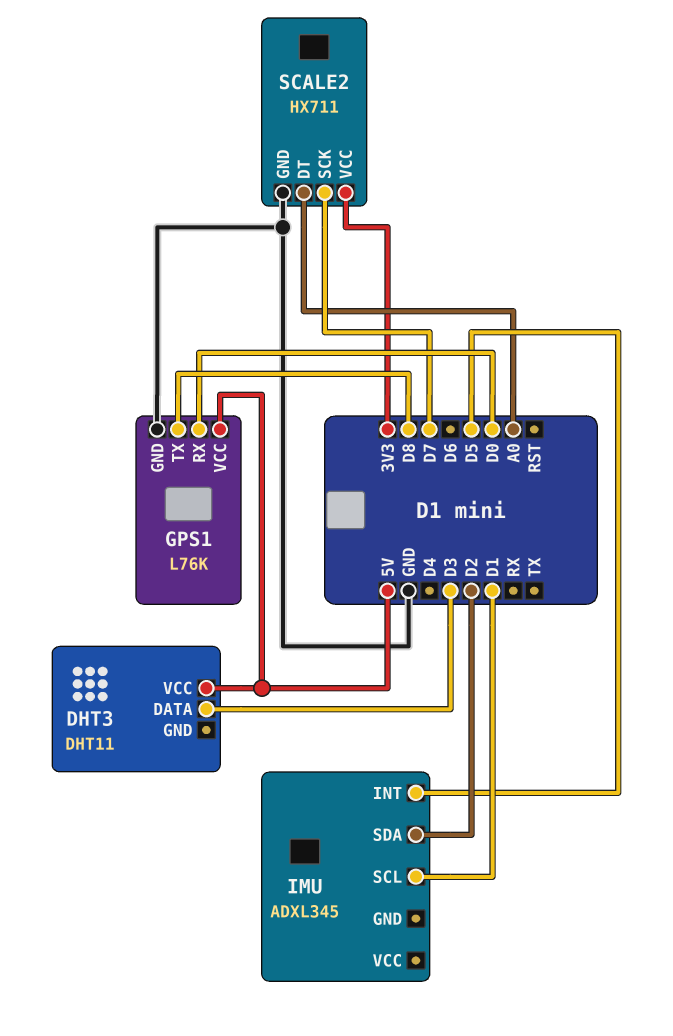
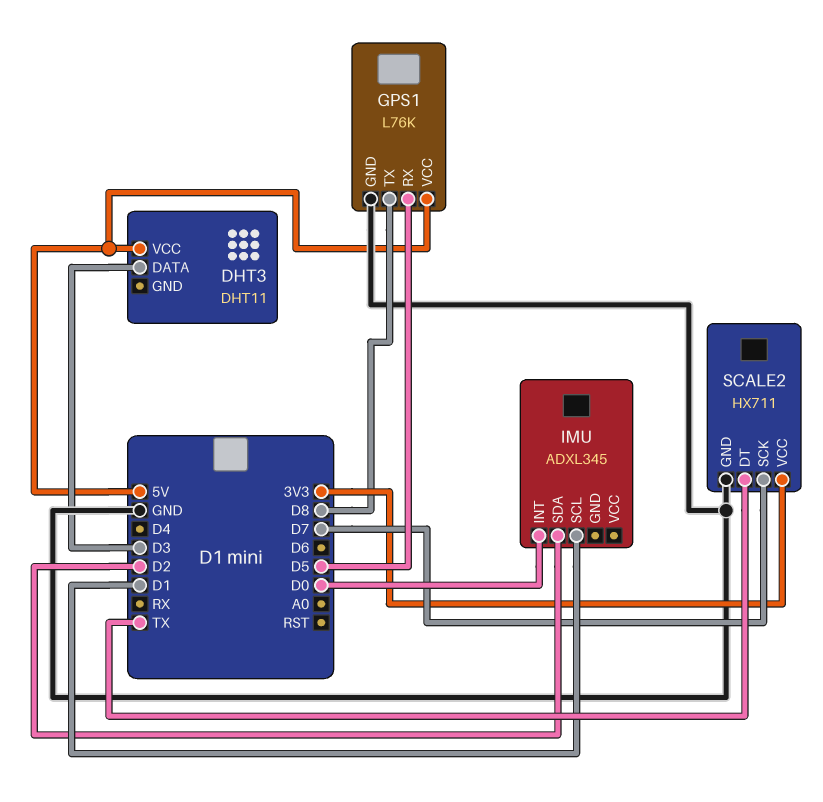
GPS1 pin RX: D0 -> D5
IMU pin INT: D5 -> D0
SCALE2 pin DT: A0 -> TX

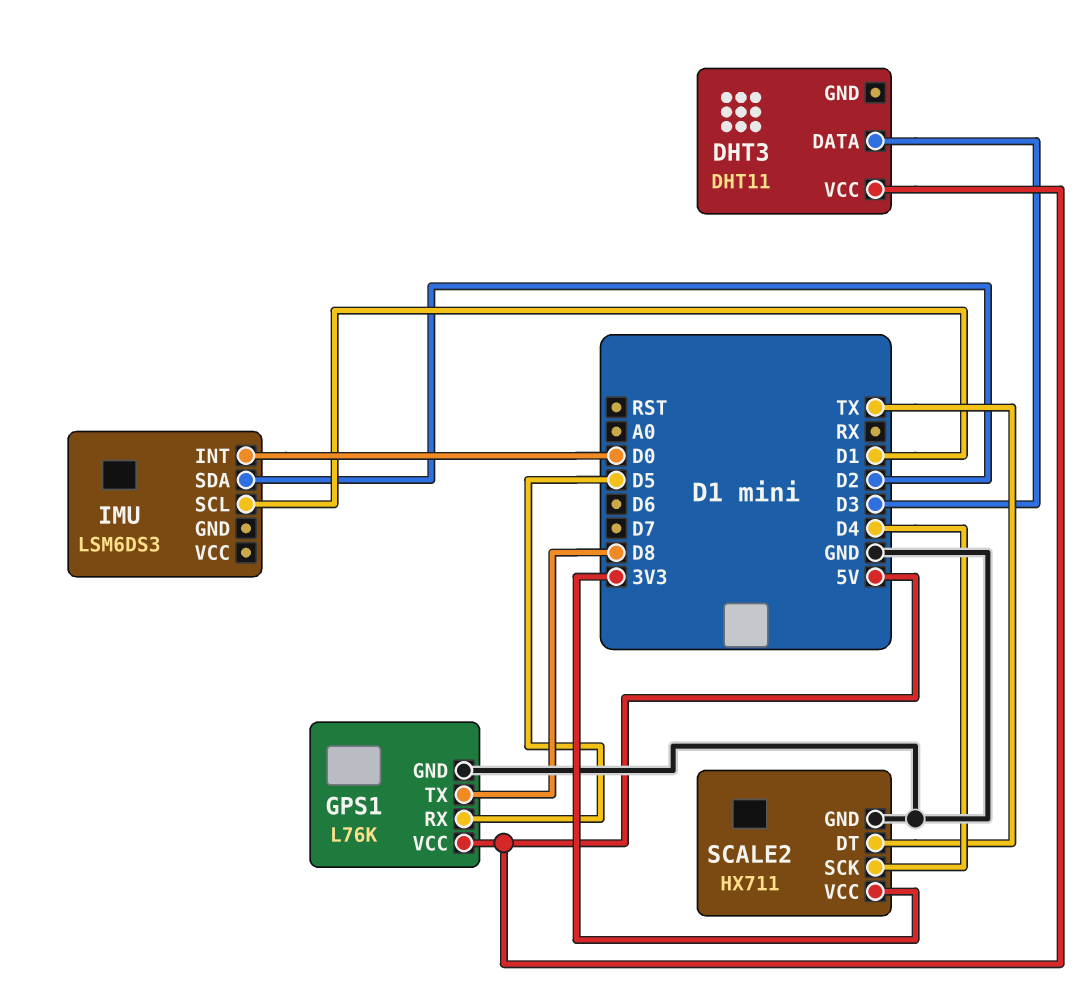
IMU: ADXL345 -> LSM6DS3
SCALE2 pin SCK: D7 -> D4

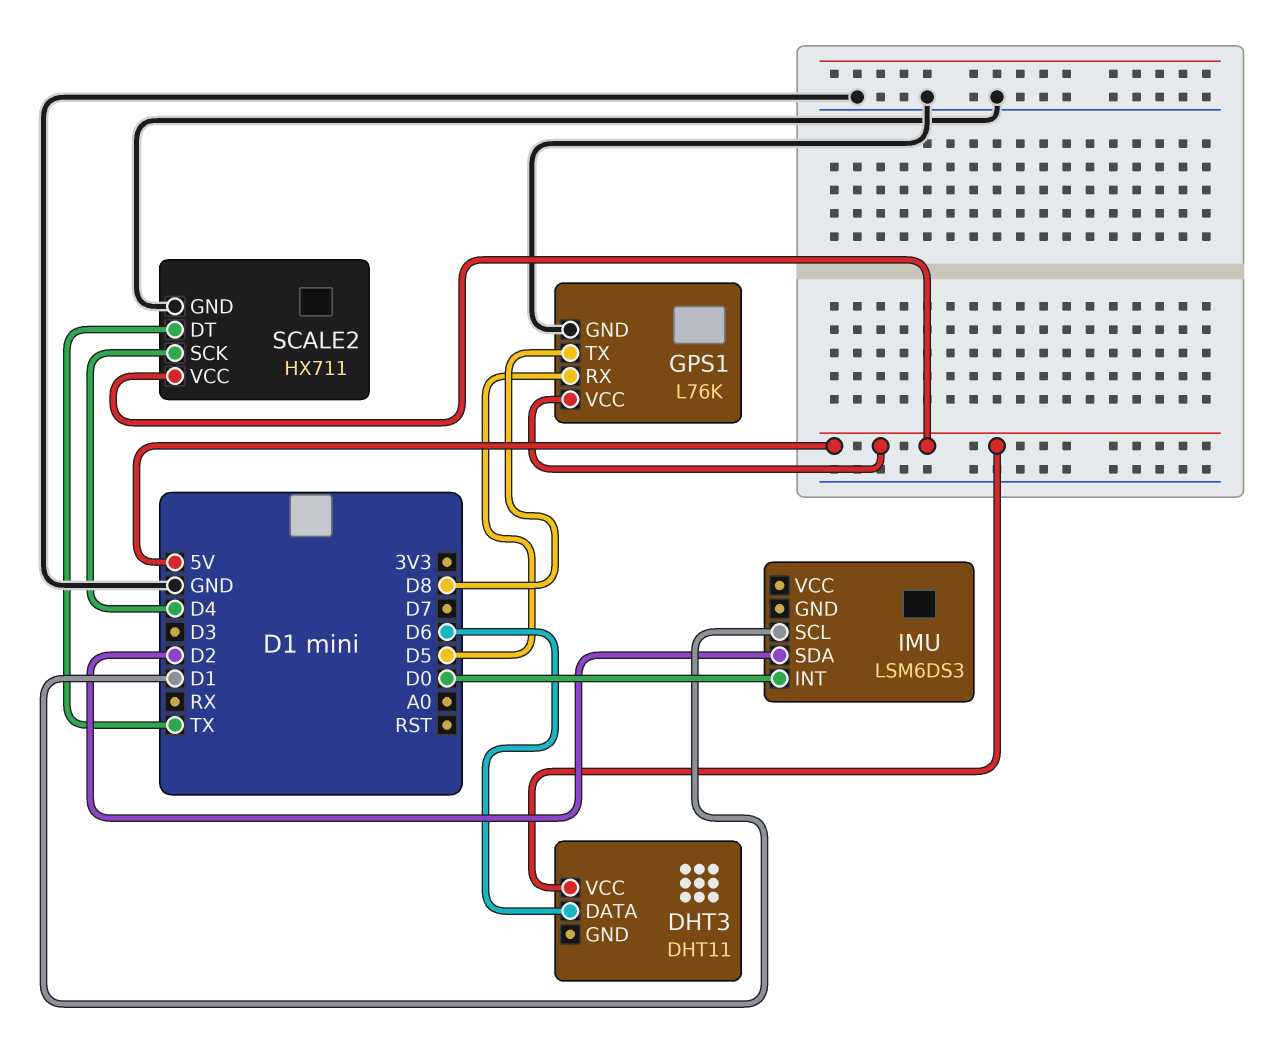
DHT3 pin DATA: D3 -> D6
SCALE2 pin VCC: 3V3 -> 5V

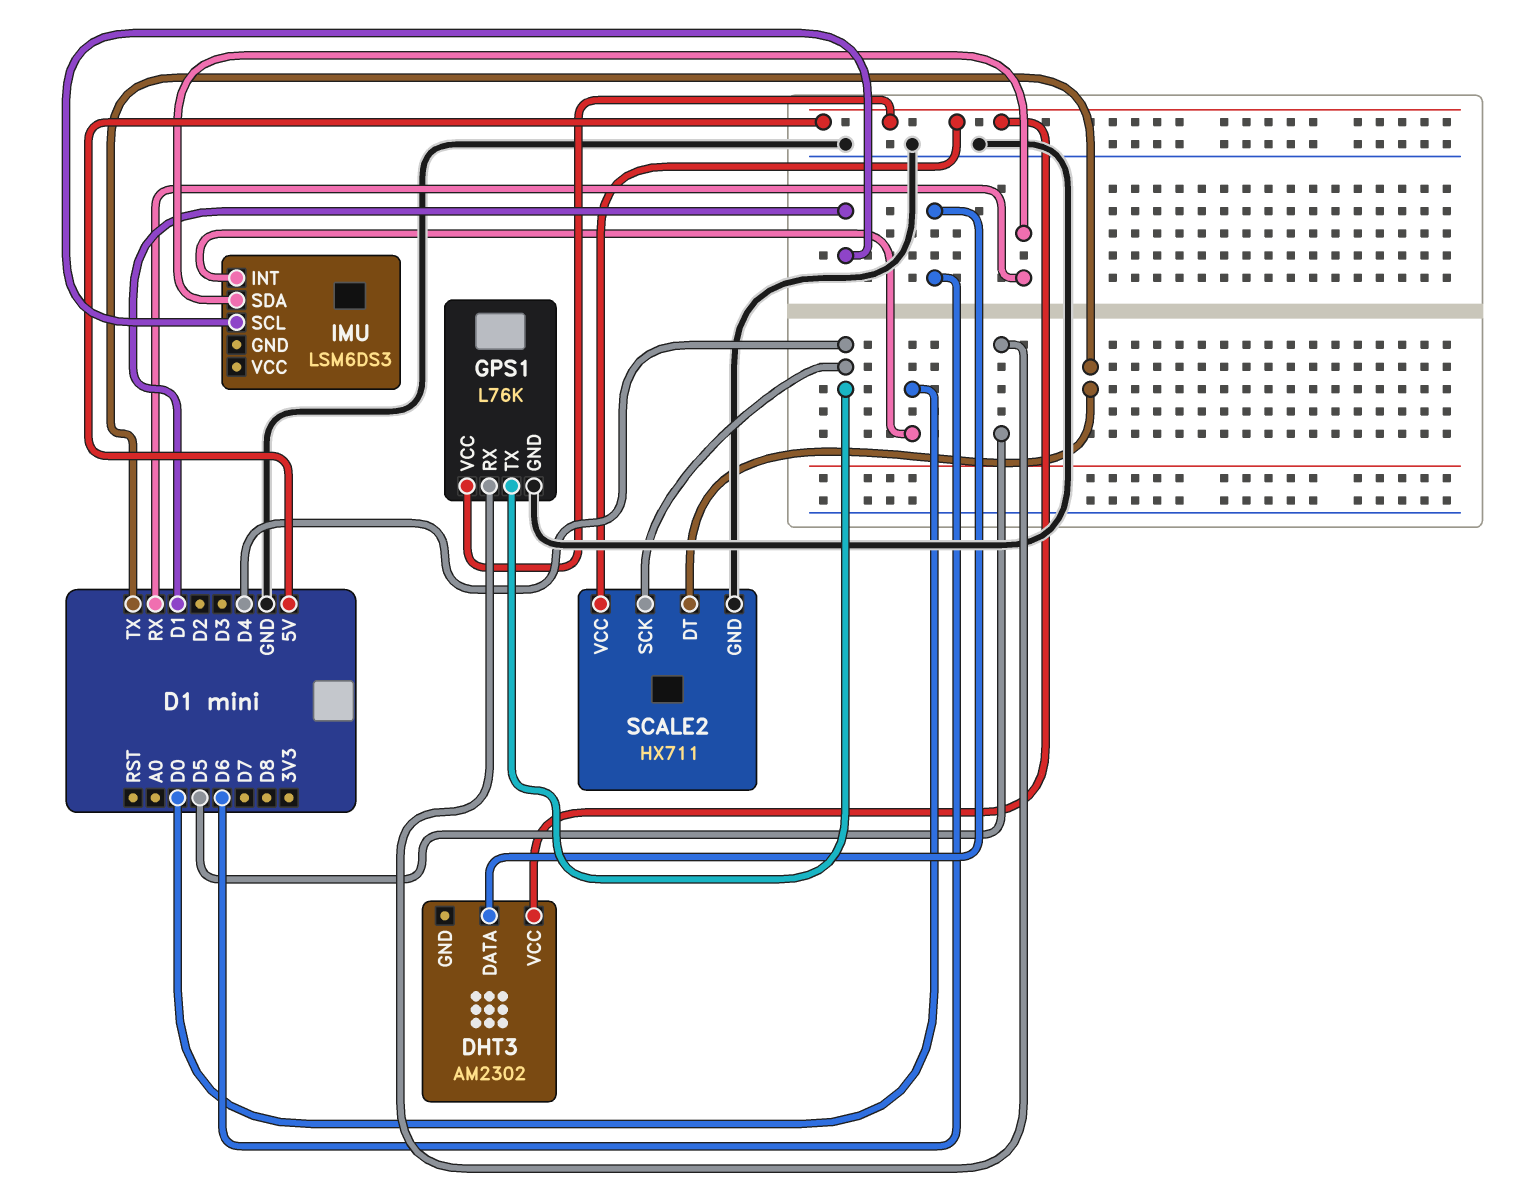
DHT3: DHT11 -> AM2302
GPS1 pin TX: D8 -> D4
IMU pin SDA: D2 -> RX

